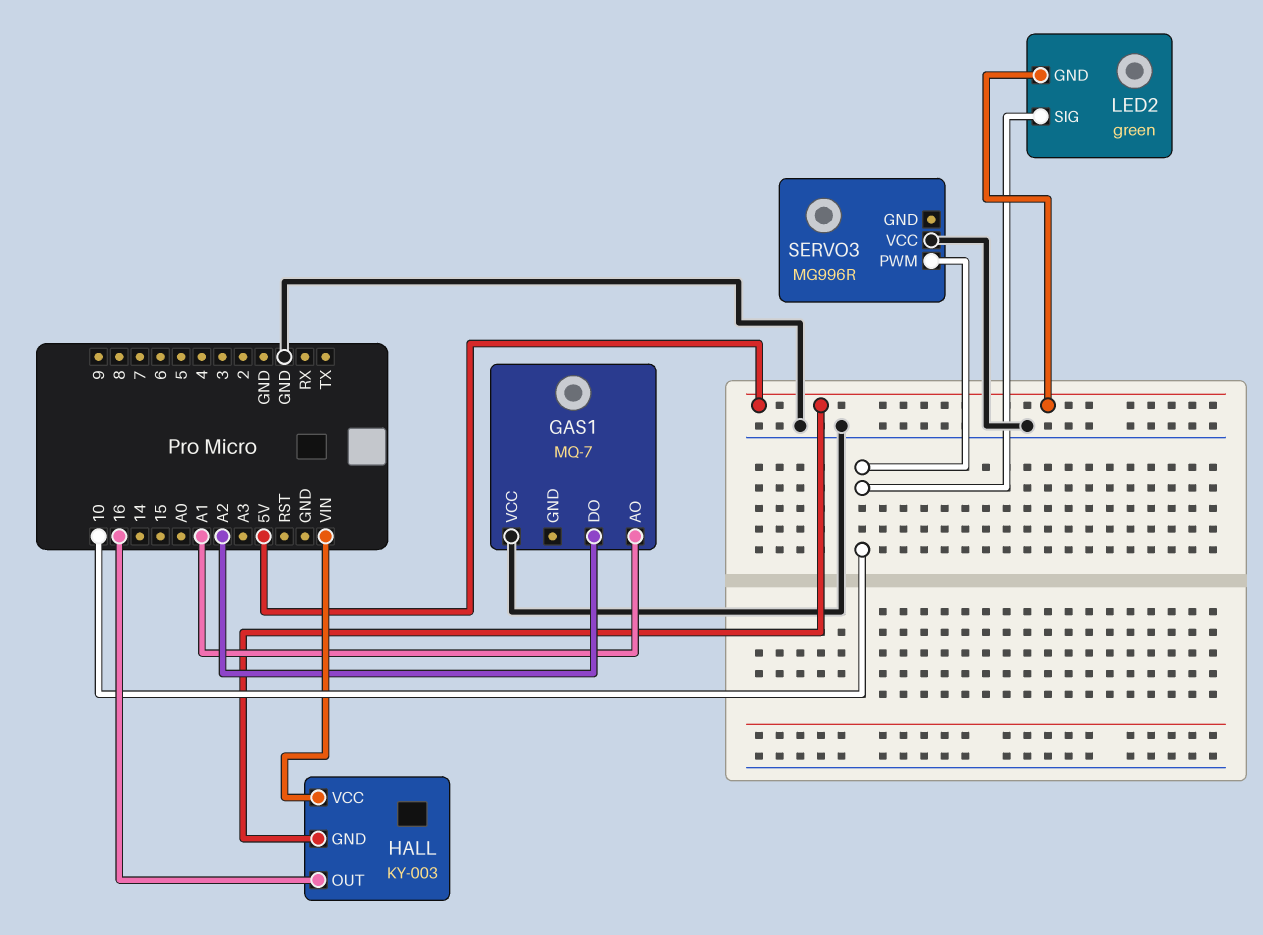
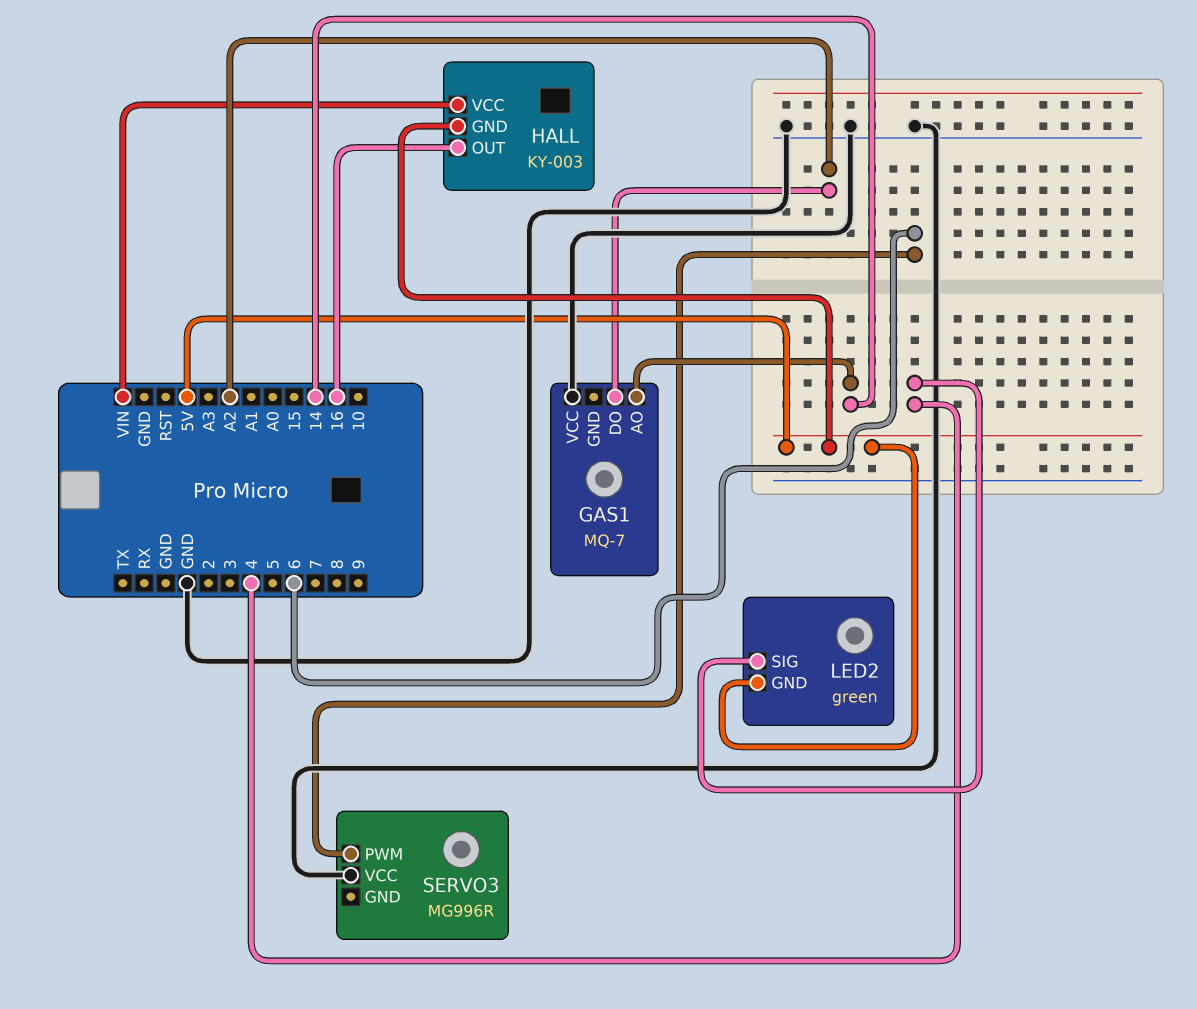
GAS1 pin AO: A1 -> 14
LED2 pin SIG: 10 -> 4
SERVO3 pin PWM: 10 -> 6

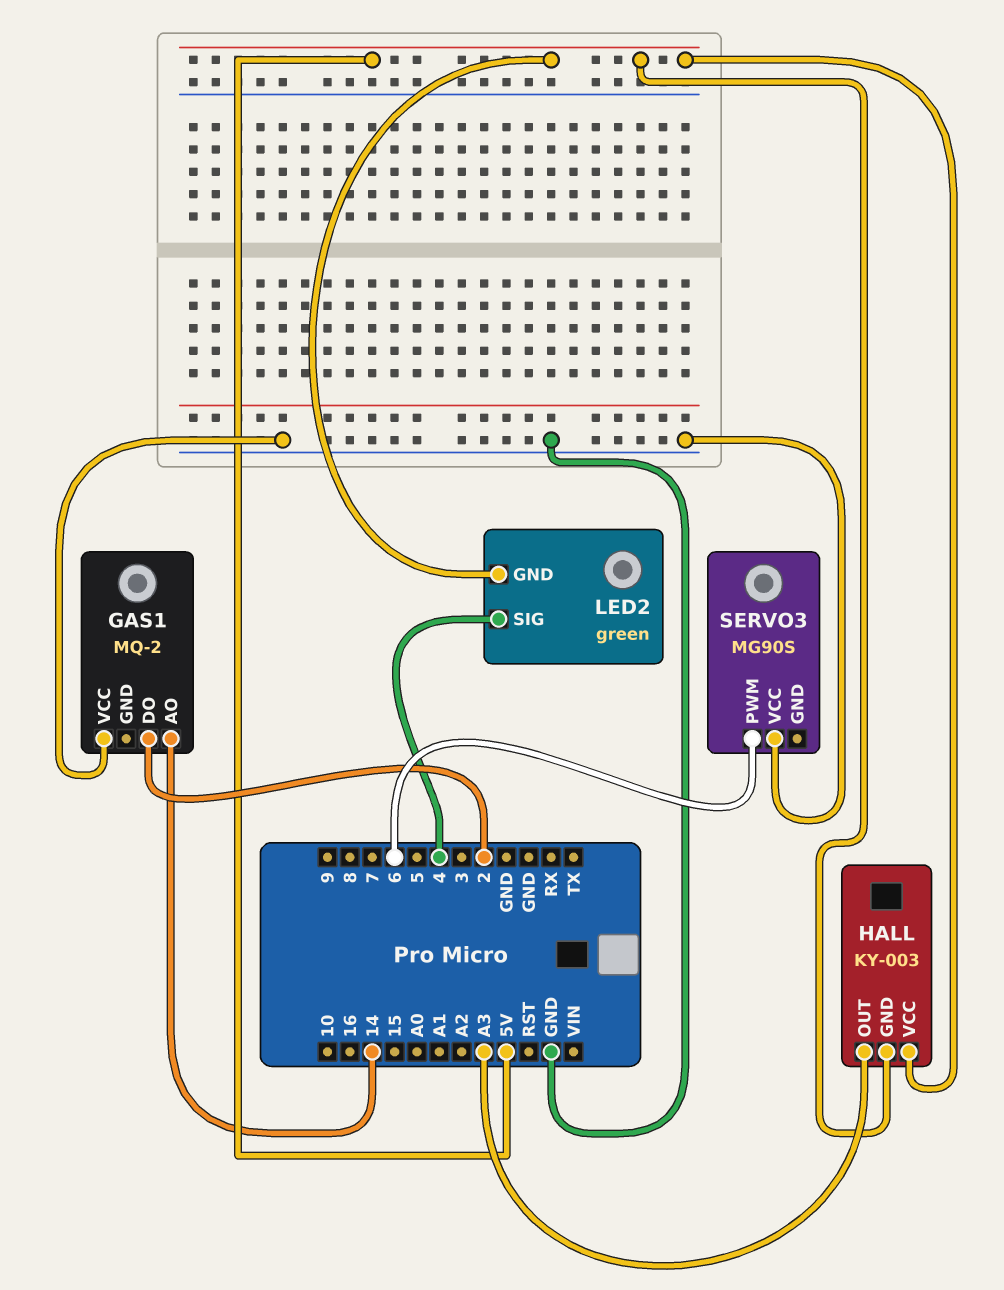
GAS1: MQ-7 -> MQ-2
GAS1 pin DO: A2 -> 2
HALL pin OUT: 16 -> A3
HALL pin VCC: VIN -> 5V
SERVO3: MG996R -> MG90S

